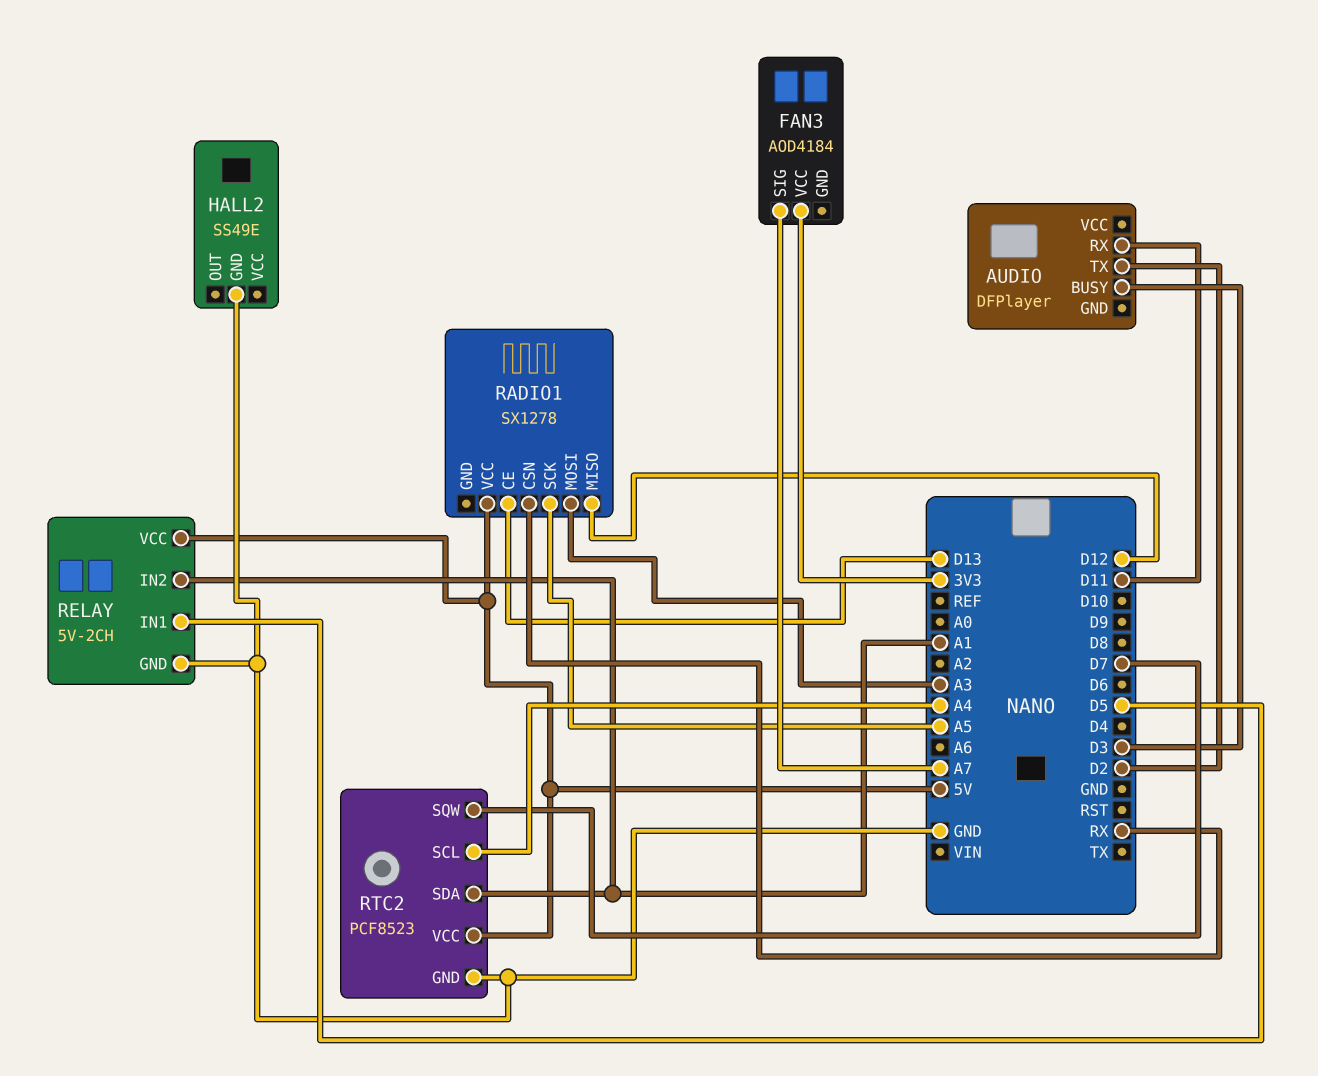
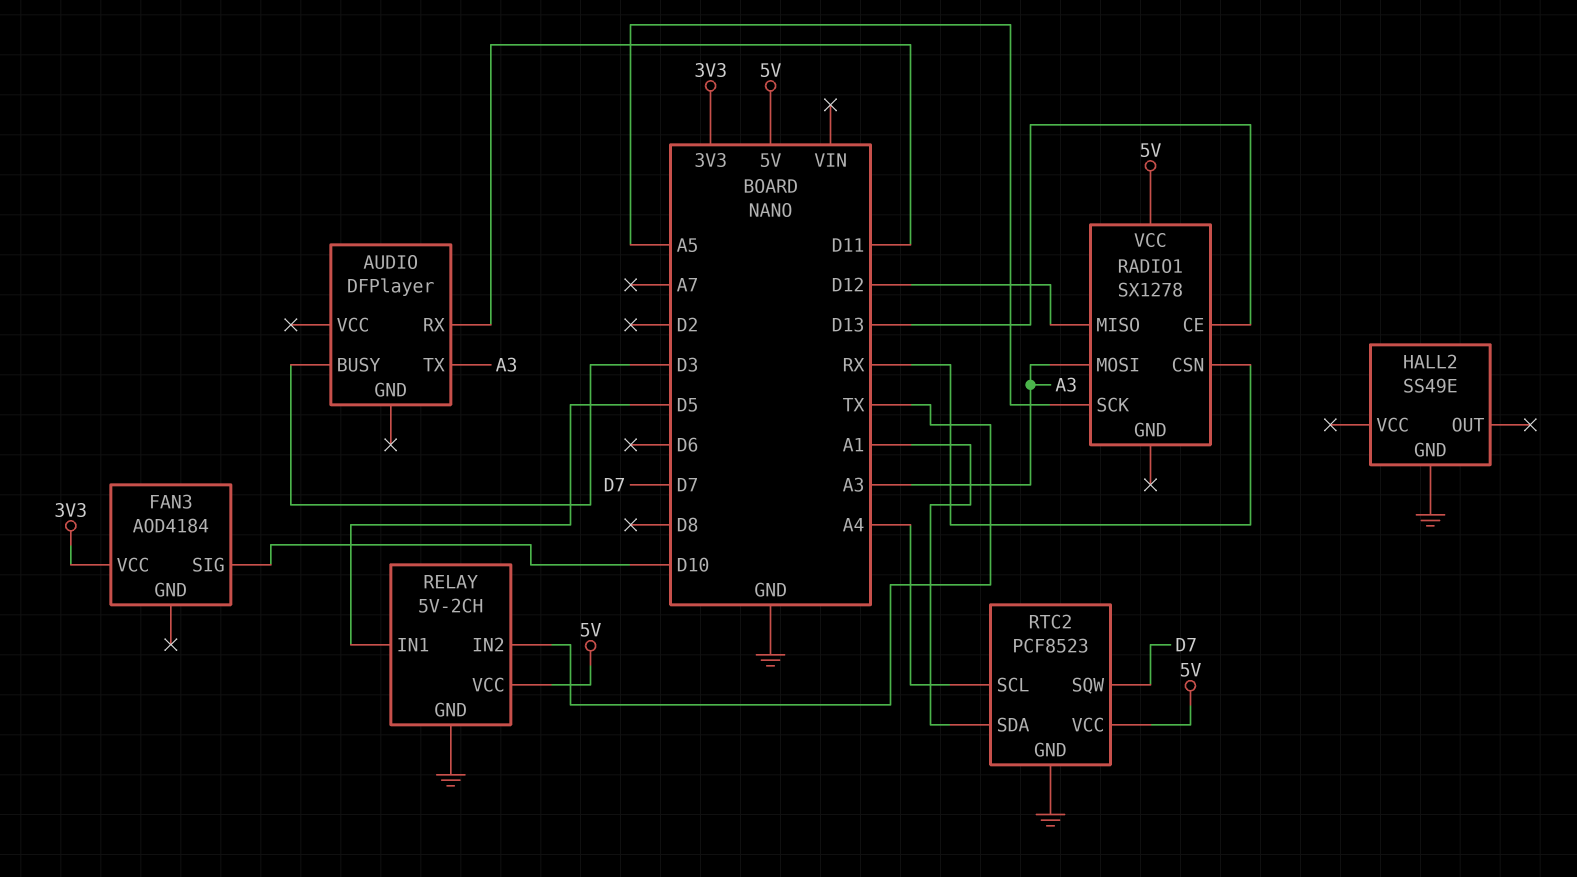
AUDIO pin TX: D2 -> A3
FAN3 pin SIG: A7 -> D10
RELAY pin IN2: A1 -> TX

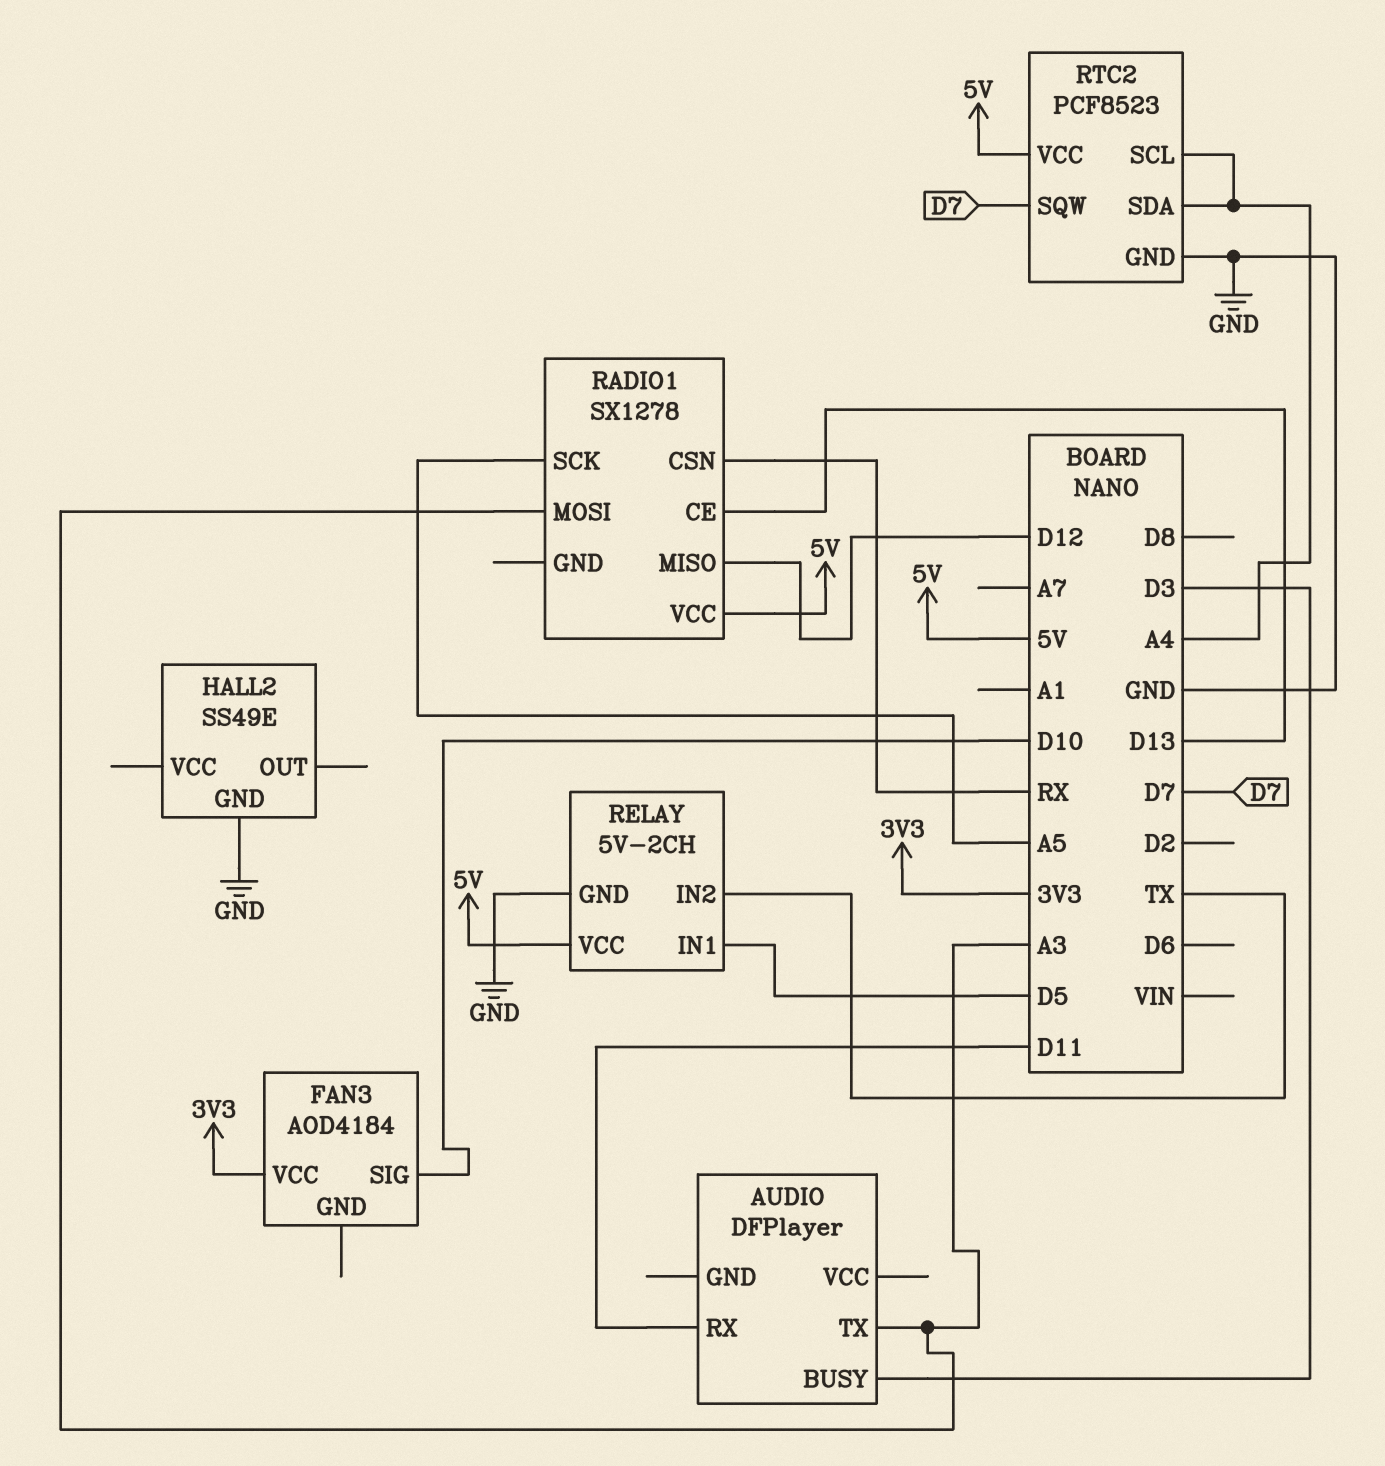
RTC2 pin SDA: A1 -> A4

